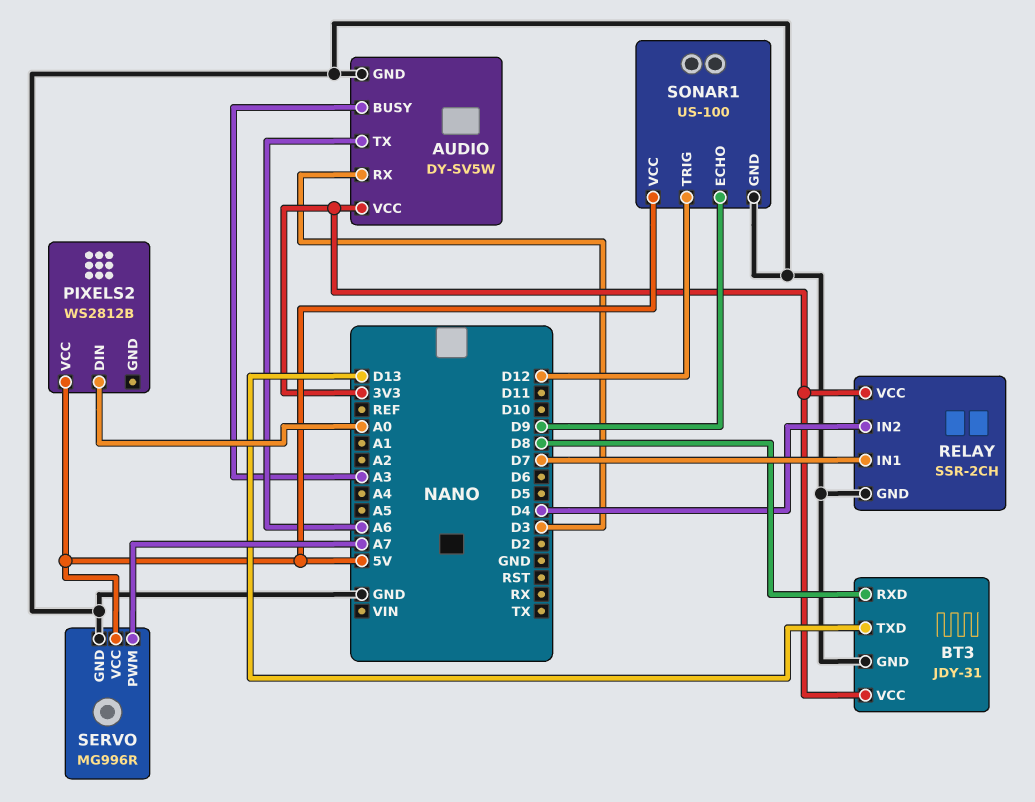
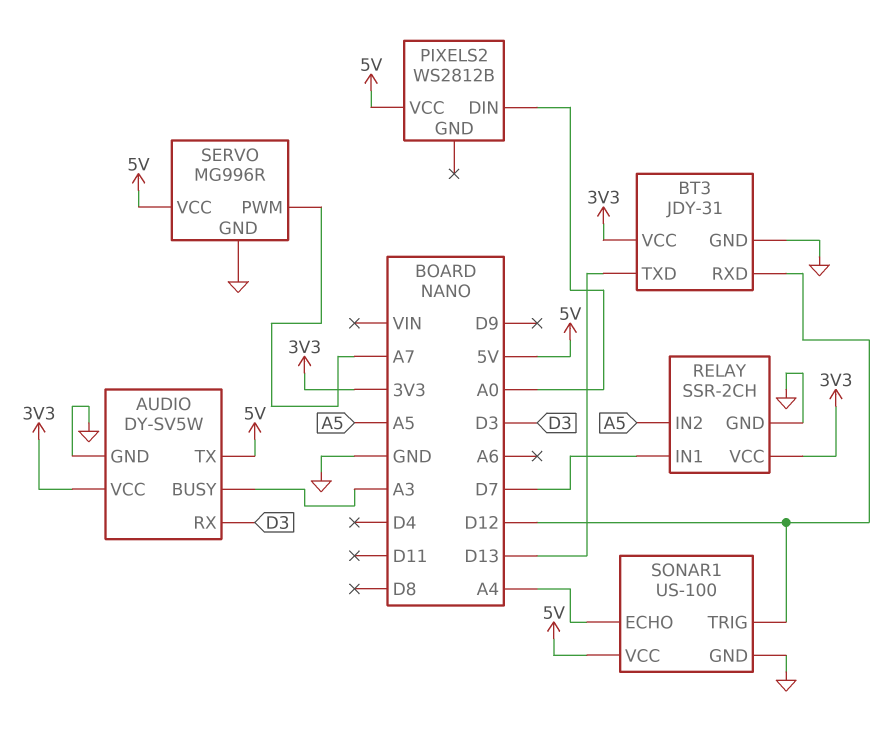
AUDIO pin TX: A6 -> 5V
BT3 pin RXD: D8 -> D12
RELAY pin IN2: D4 -> A5
SONAR1 pin ECHO: D9 -> A4

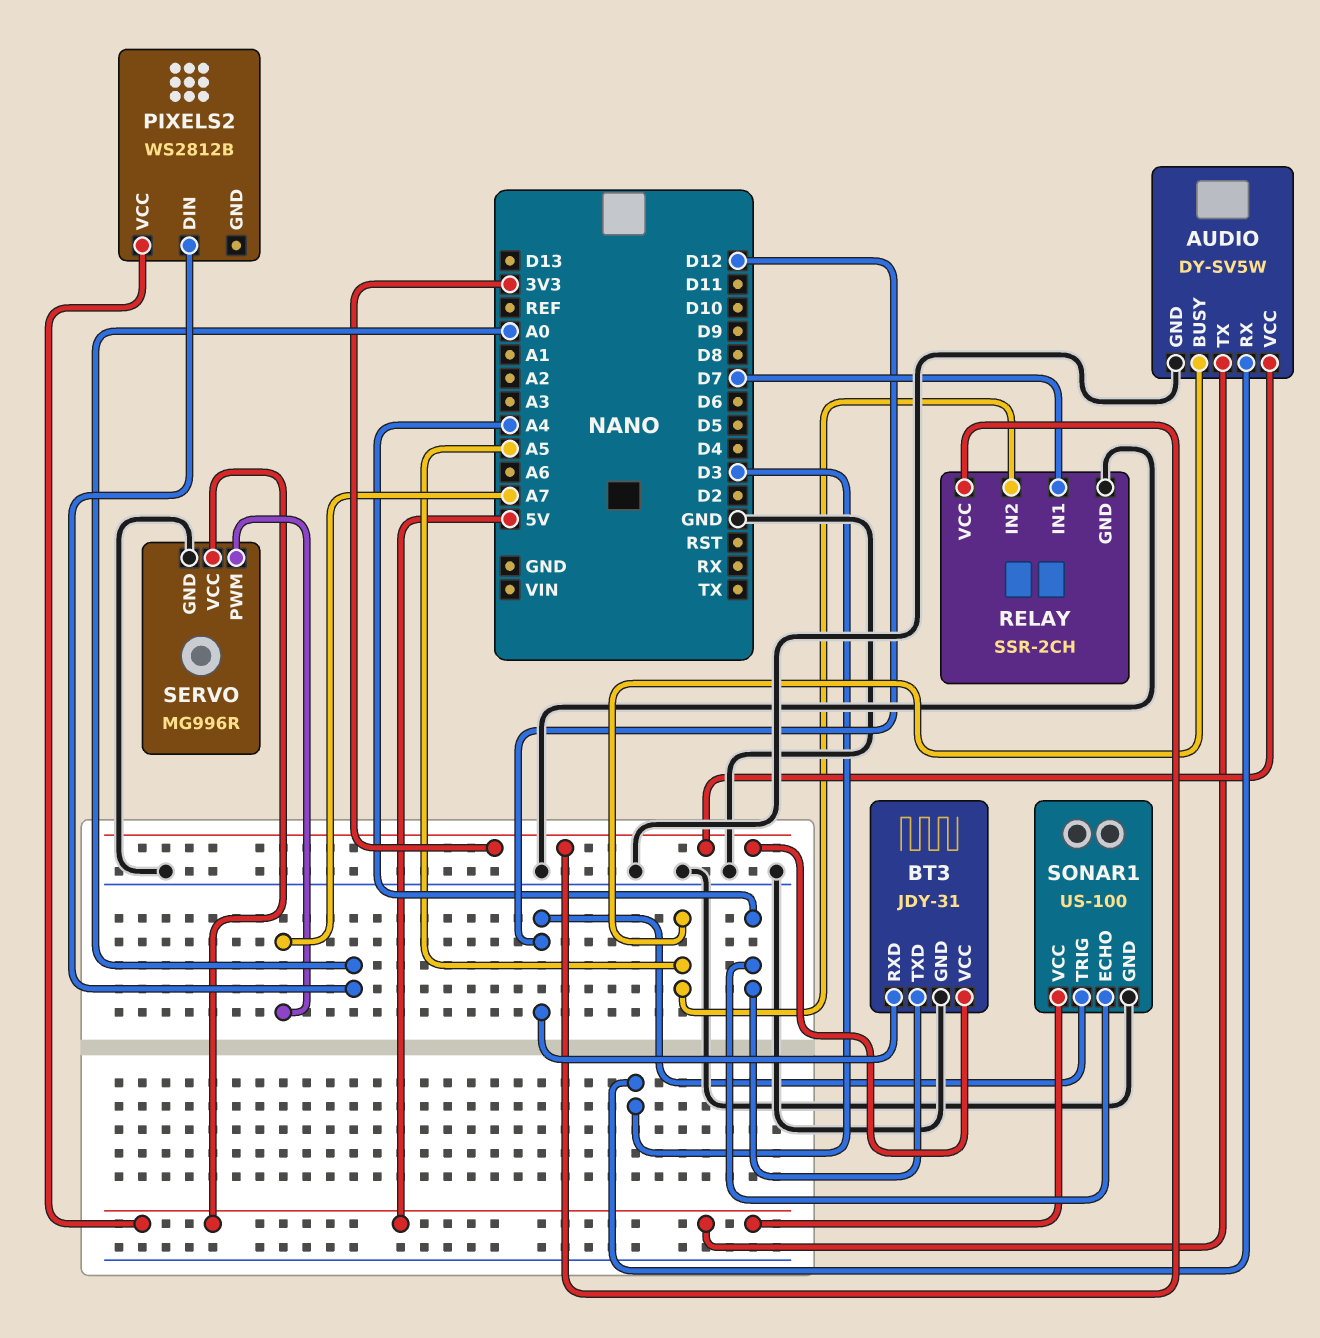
AUDIO pin BUSY: A3 -> A5
BT3 pin TXD: D13 -> A4

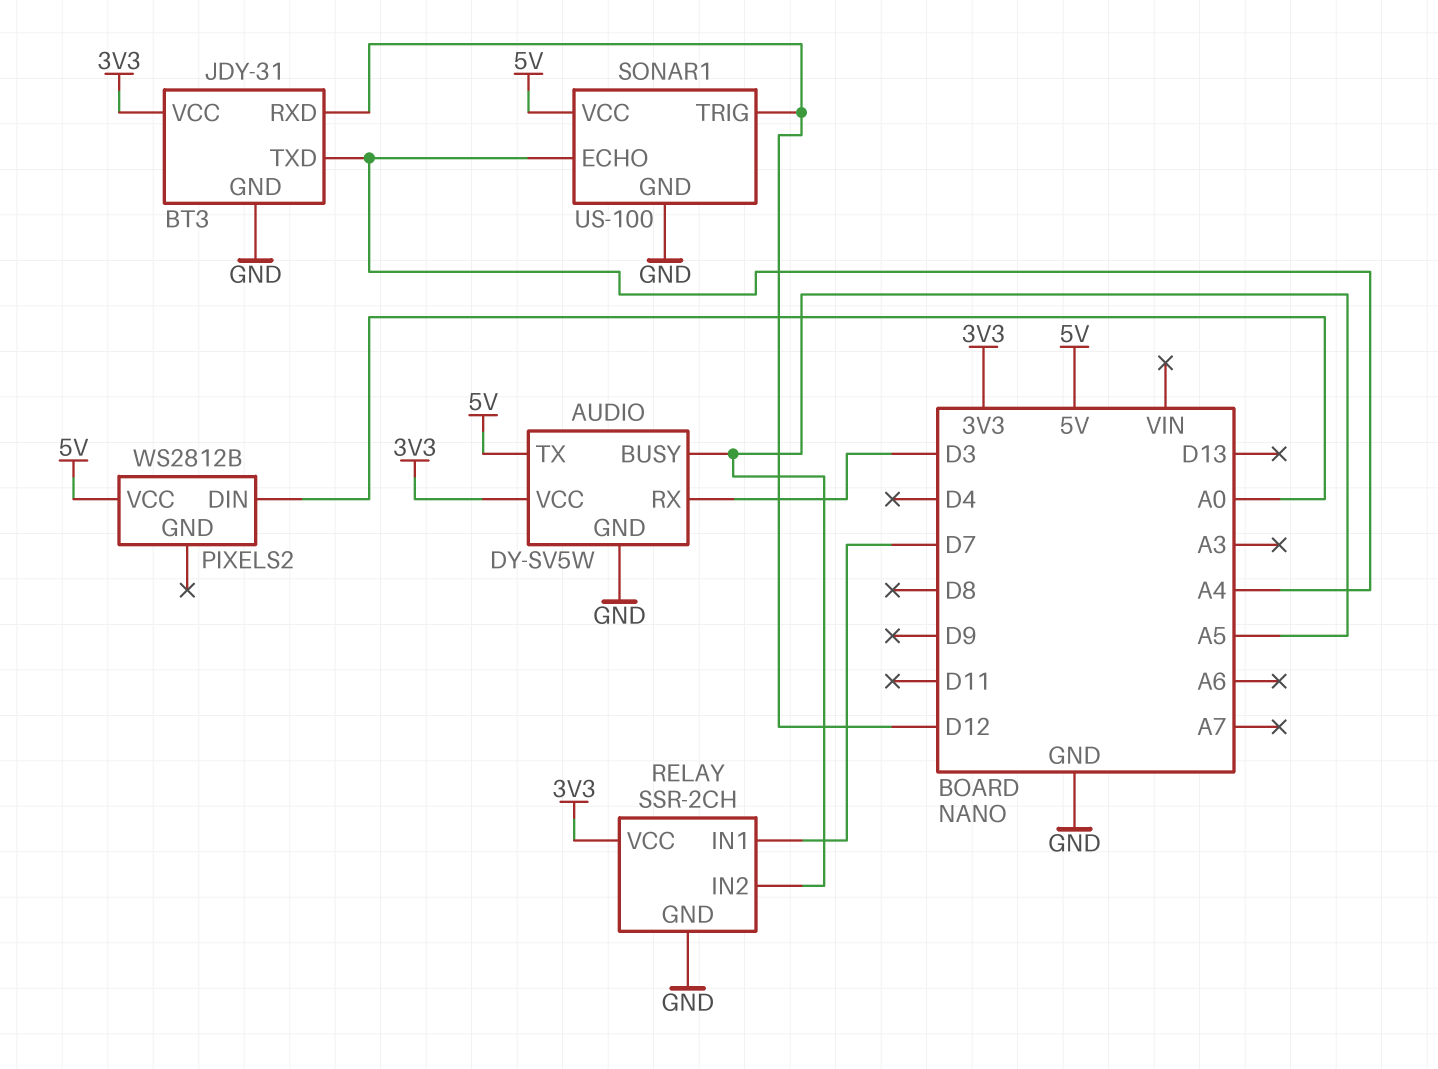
SERVO: MG996R -> none
SERVO pin GND: GND -> none
SERVO pin PWM: A7 -> none
SERVO pin VCC: 5V -> none

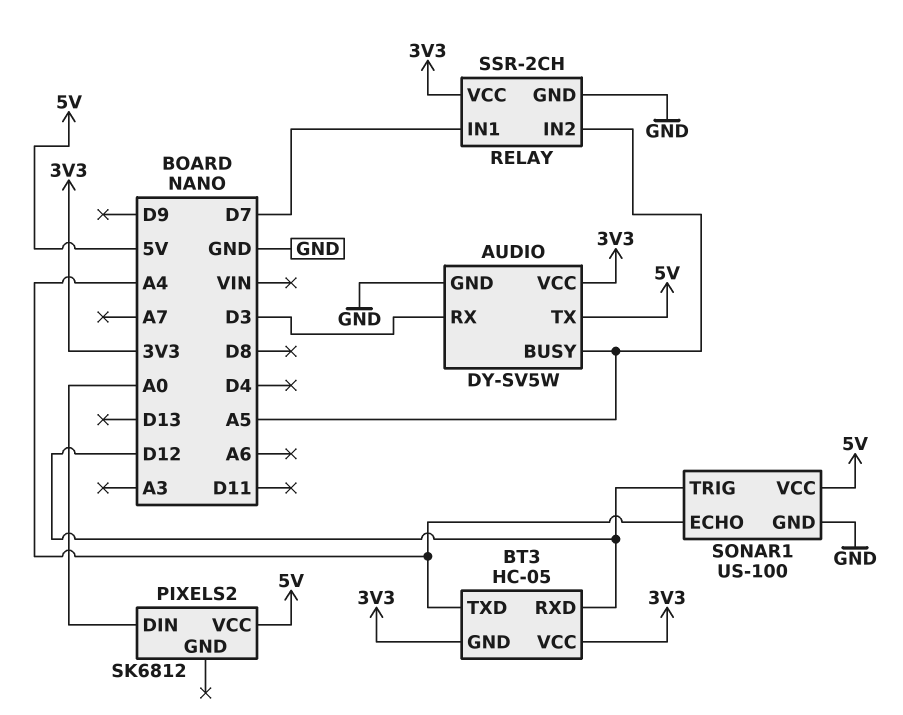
BT3: JDY-31 -> HC-05
BT3 pin GND: GND -> 3V3
PIXELS2: WS2812B -> SK6812

